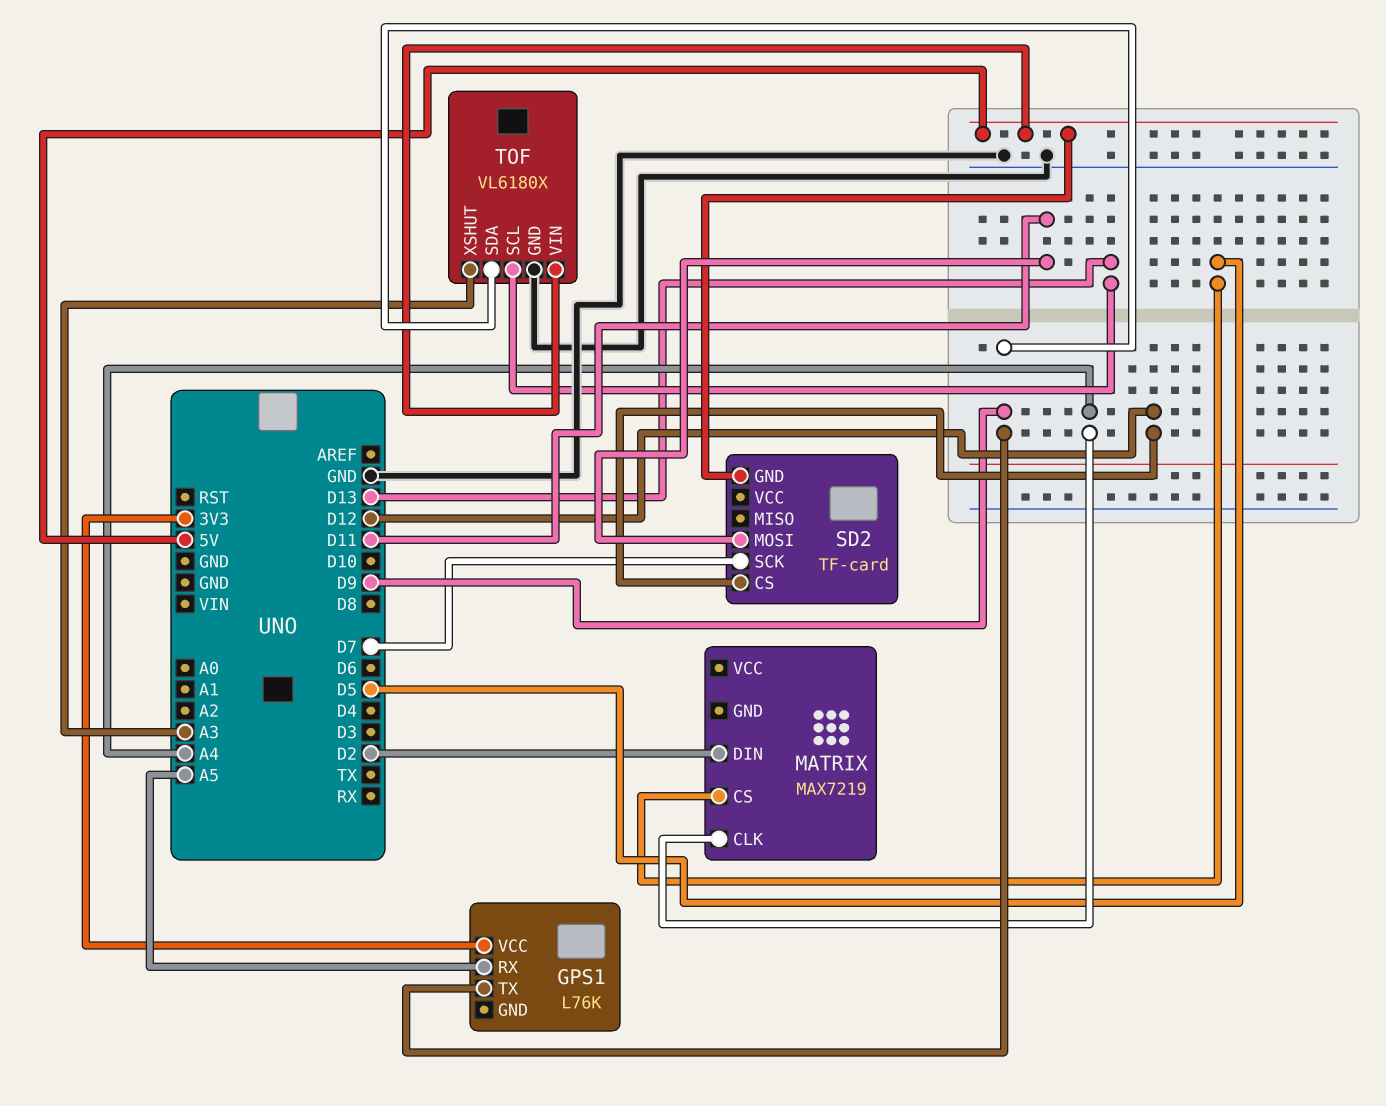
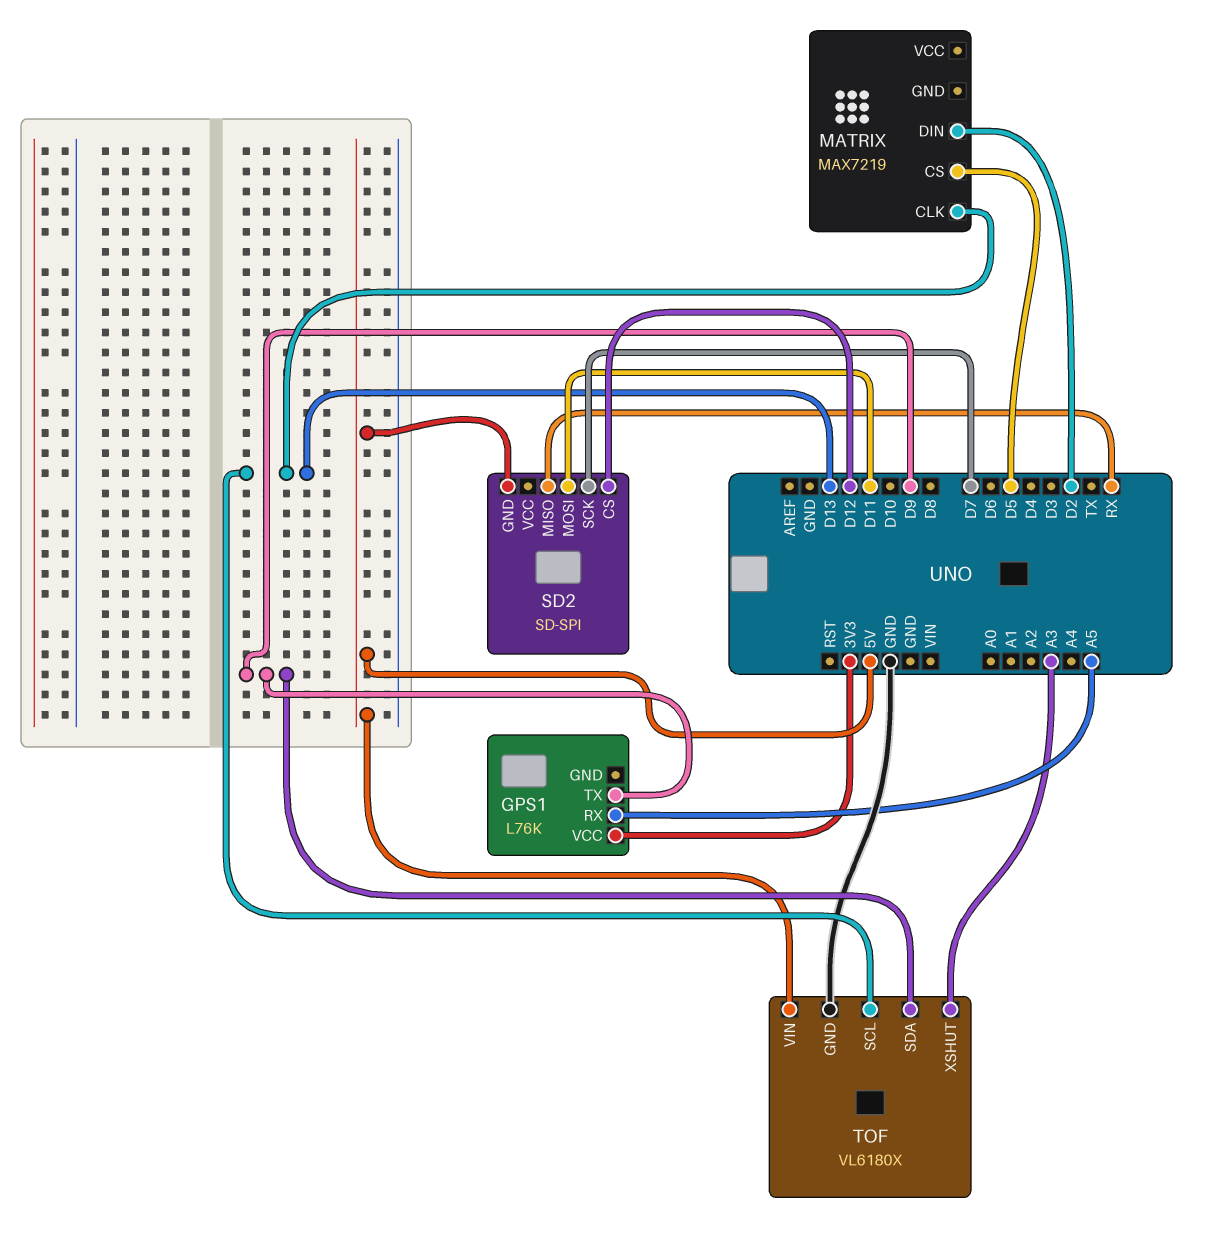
MATRIX pin CLK: A4 -> D13
SD2: TF-card -> SD-SPI
SD2 pin MISO: none -> RX

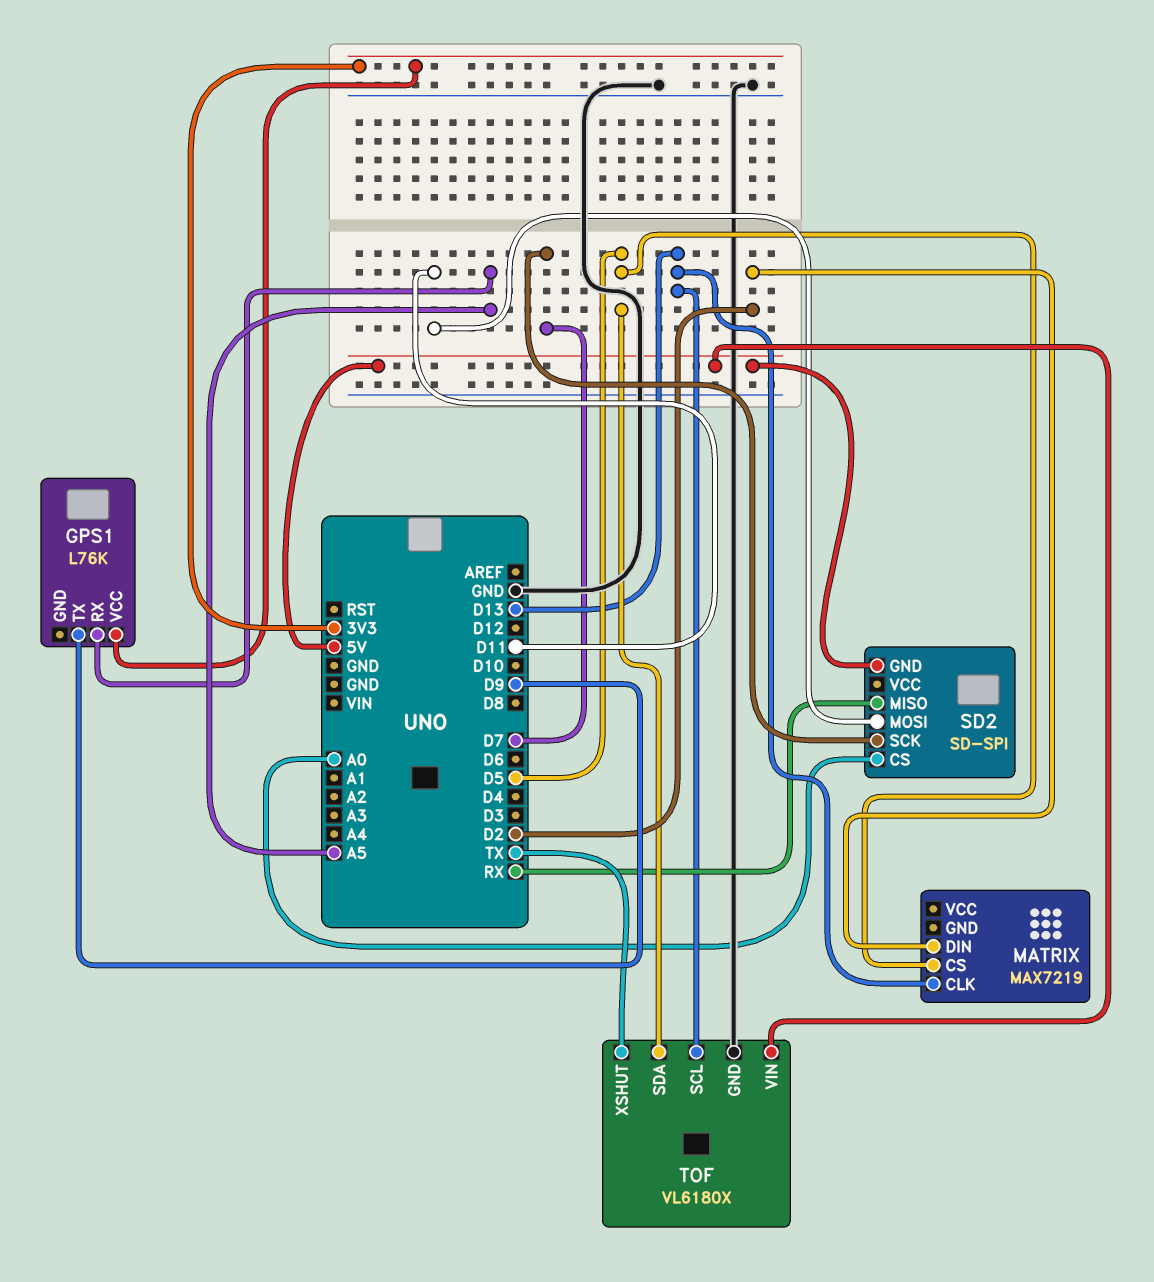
SD2 pin CS: D12 -> A0
TOF pin SDA: D9 -> D5
TOF pin XSHUT: A3 -> TX

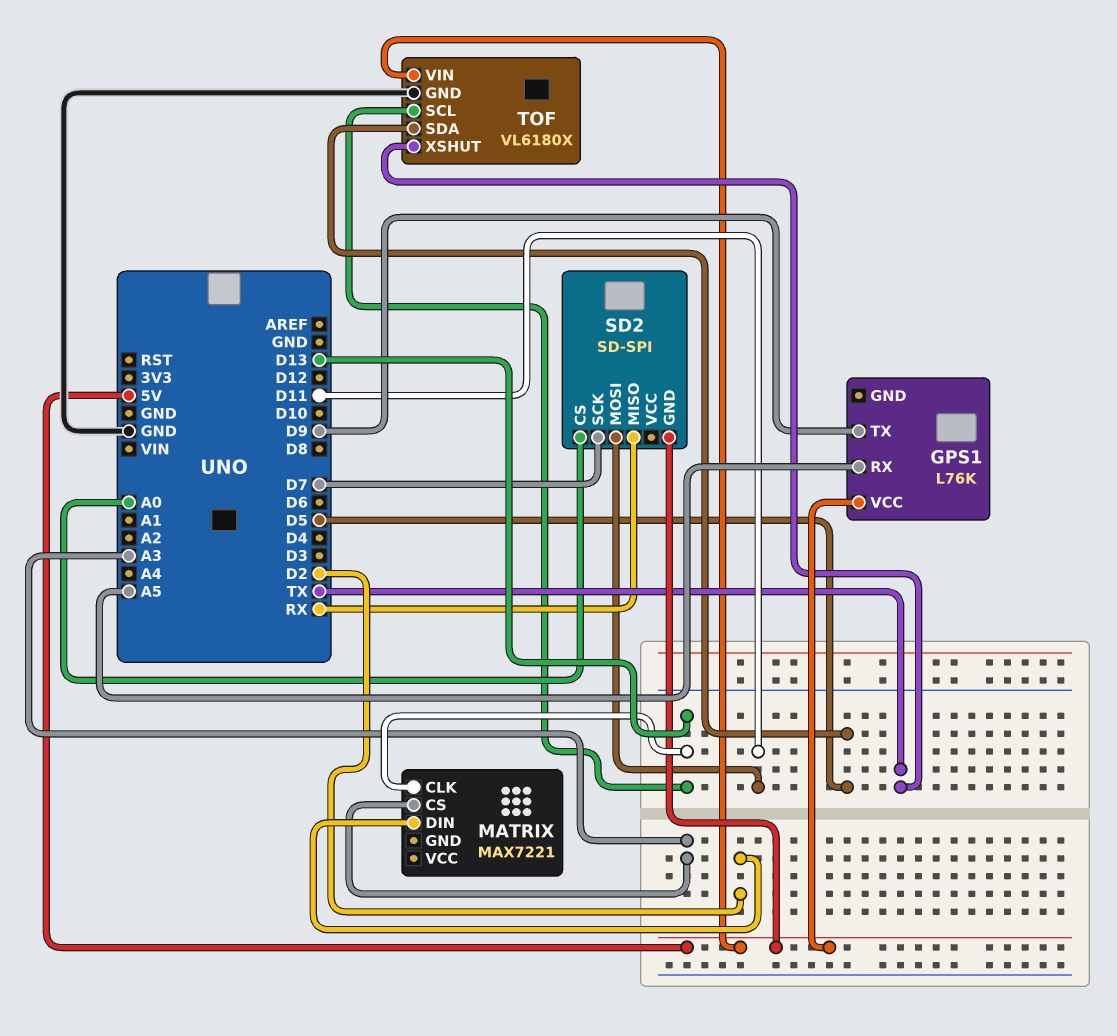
GPS1 pin VCC: 3V3 -> 5V
MATRIX: MAX7219 -> MAX7221
MATRIX pin CS: D5 -> A3

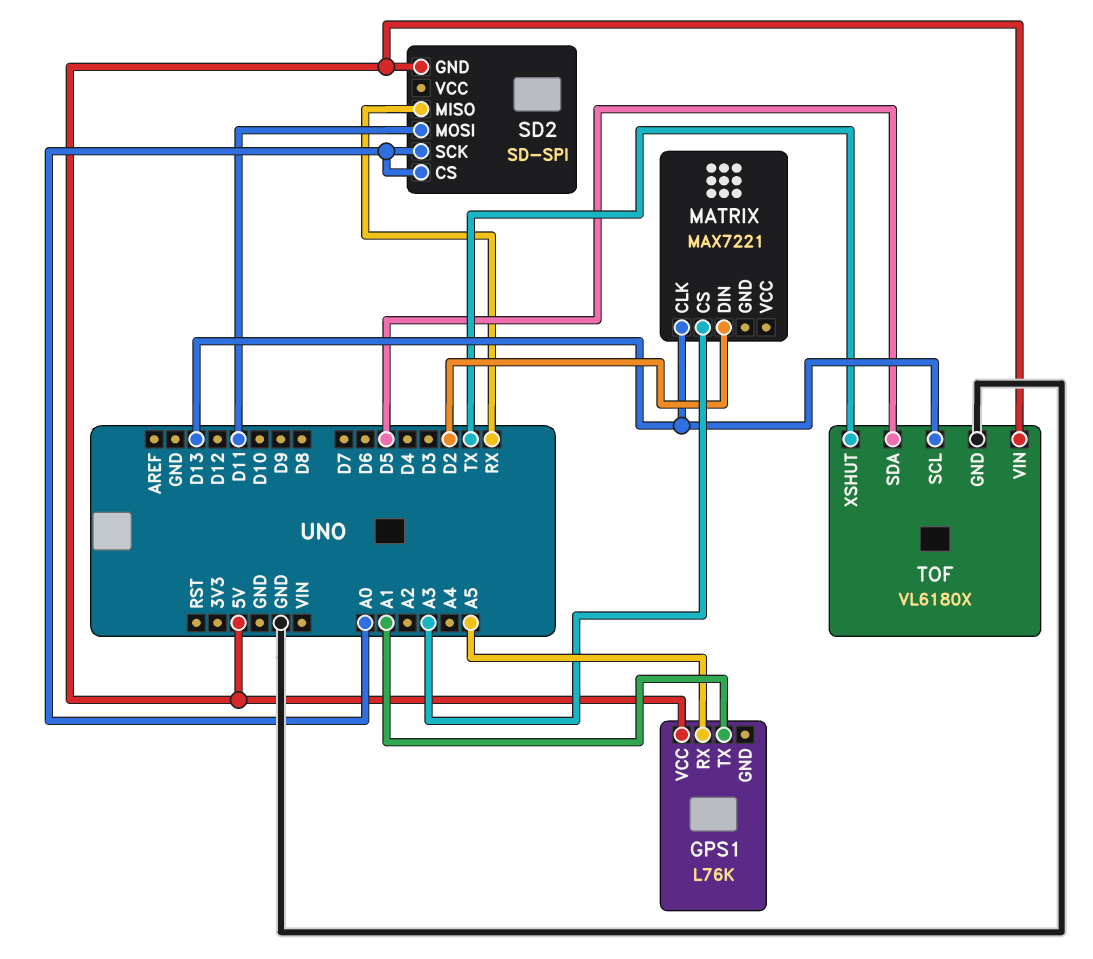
GPS1 pin TX: D9 -> A1
SD2 pin SCK: D7 -> A0

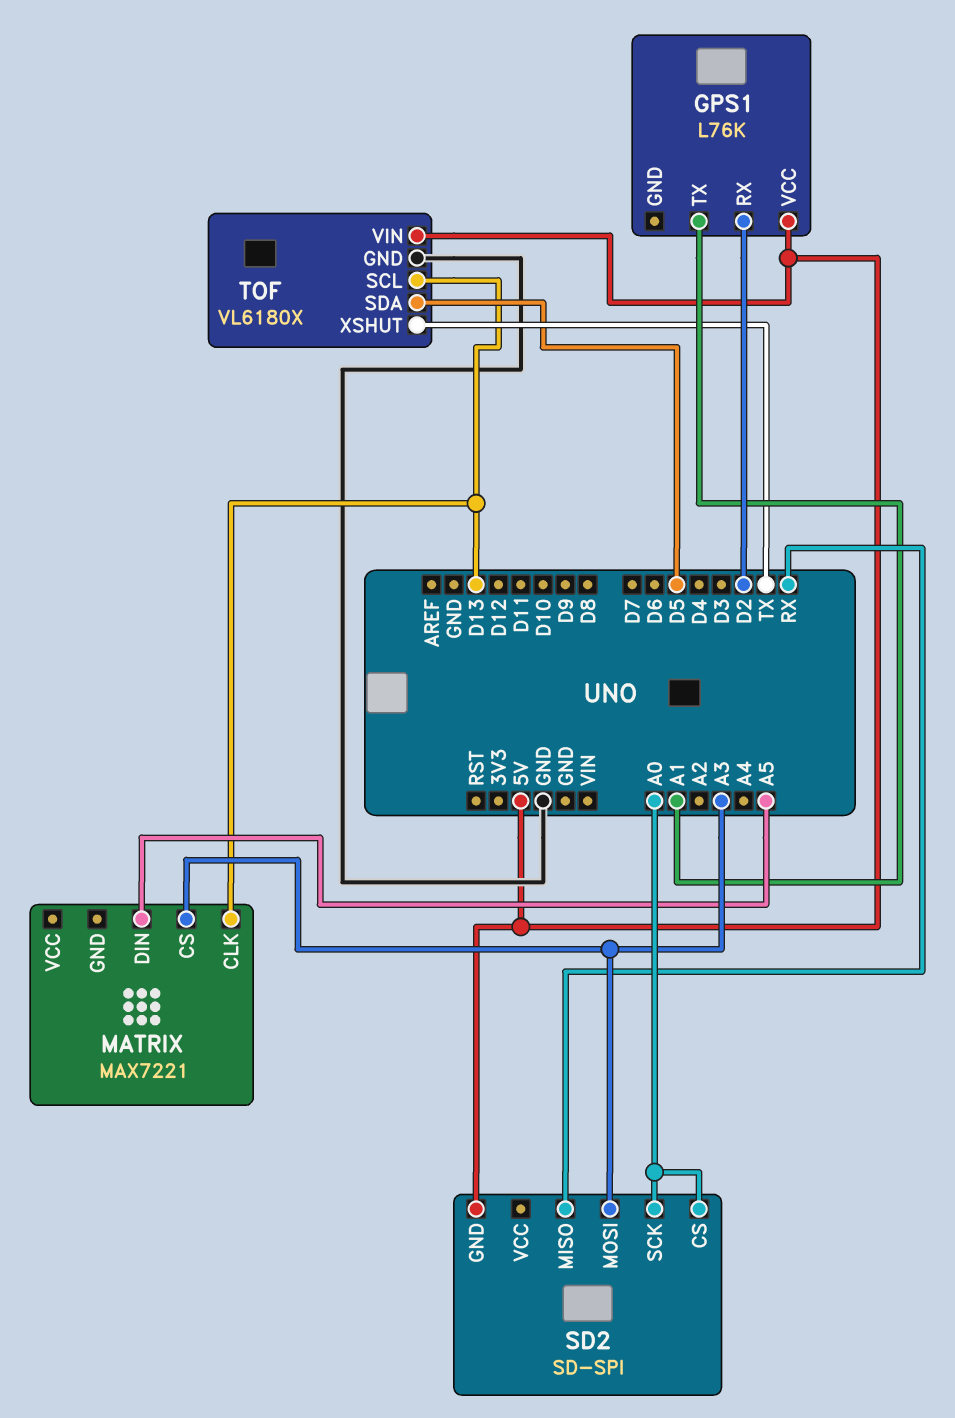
GPS1 pin RX: A5 -> D2
MATRIX pin DIN: D2 -> A5
SD2 pin MOSI: D11 -> A3

